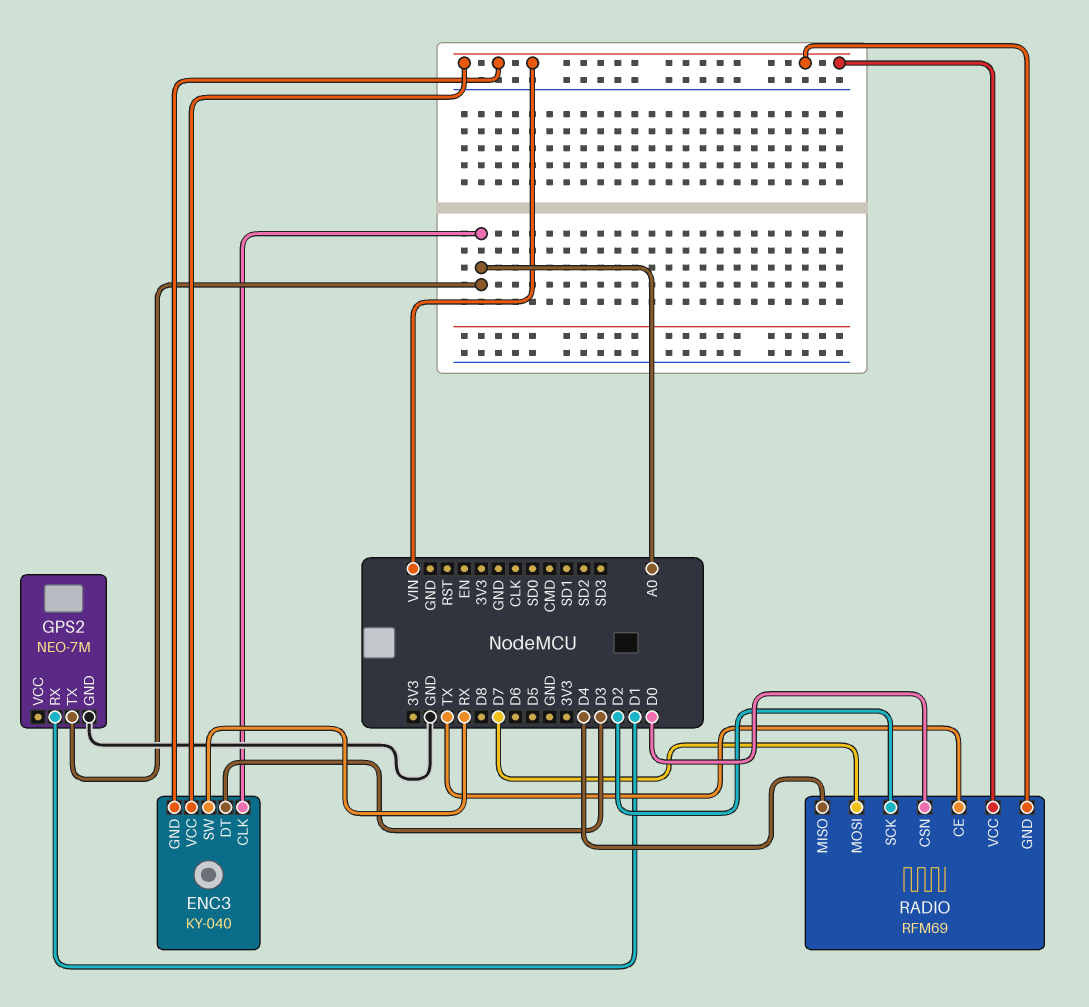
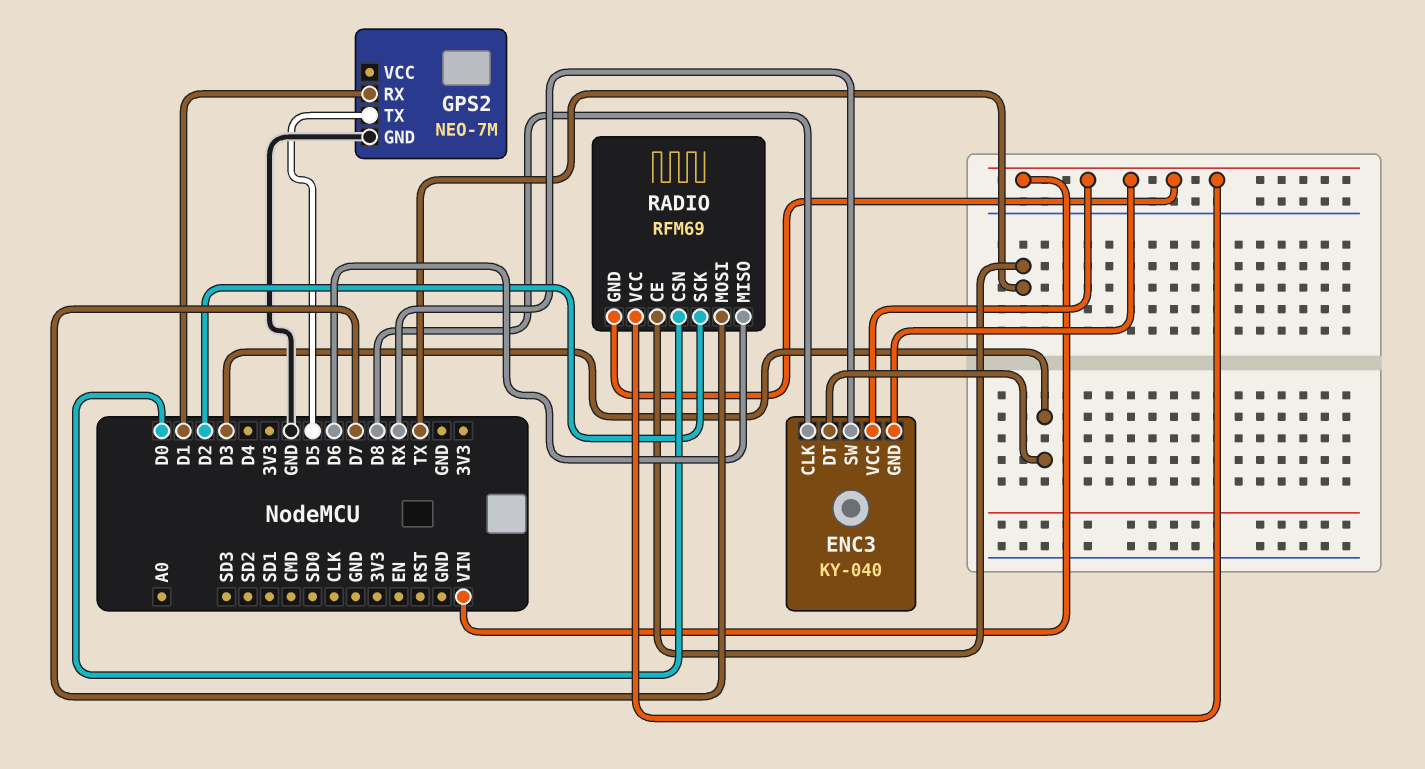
ENC3 pin CLK: A0 -> D8
GPS2 pin TX: A0 -> D5
RADIO pin MISO: D4 -> D6

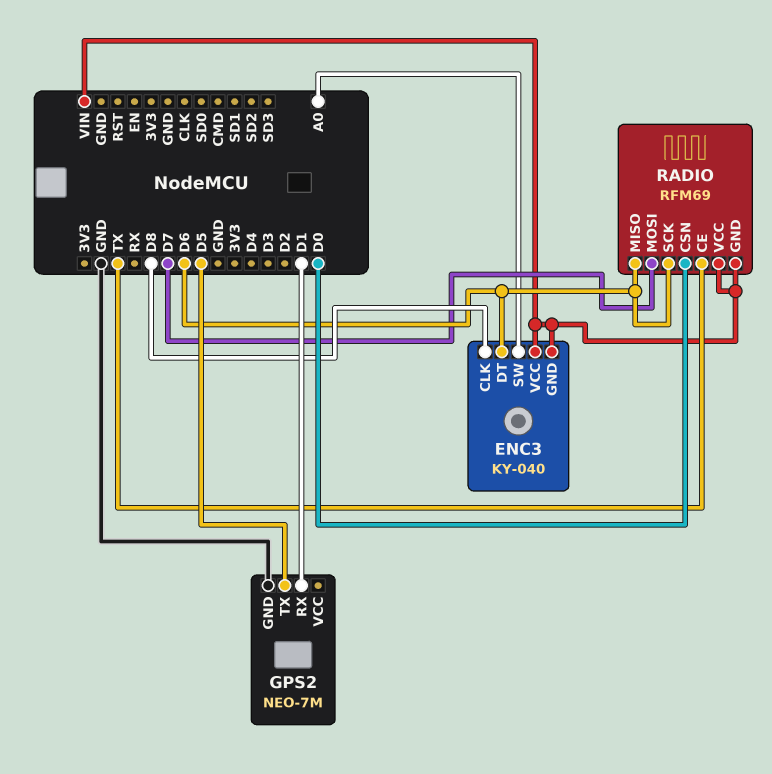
ENC3 pin DT: D3 -> D6
ENC3 pin SW: RX -> A0
RADIO pin SCK: D2 -> D6

